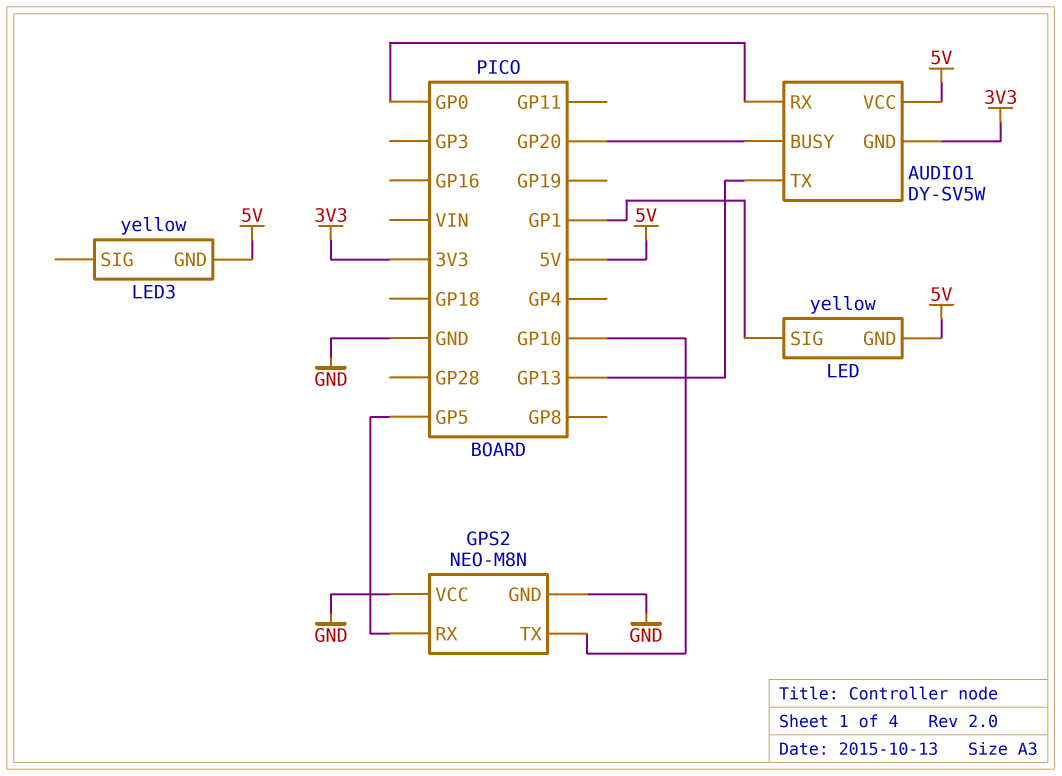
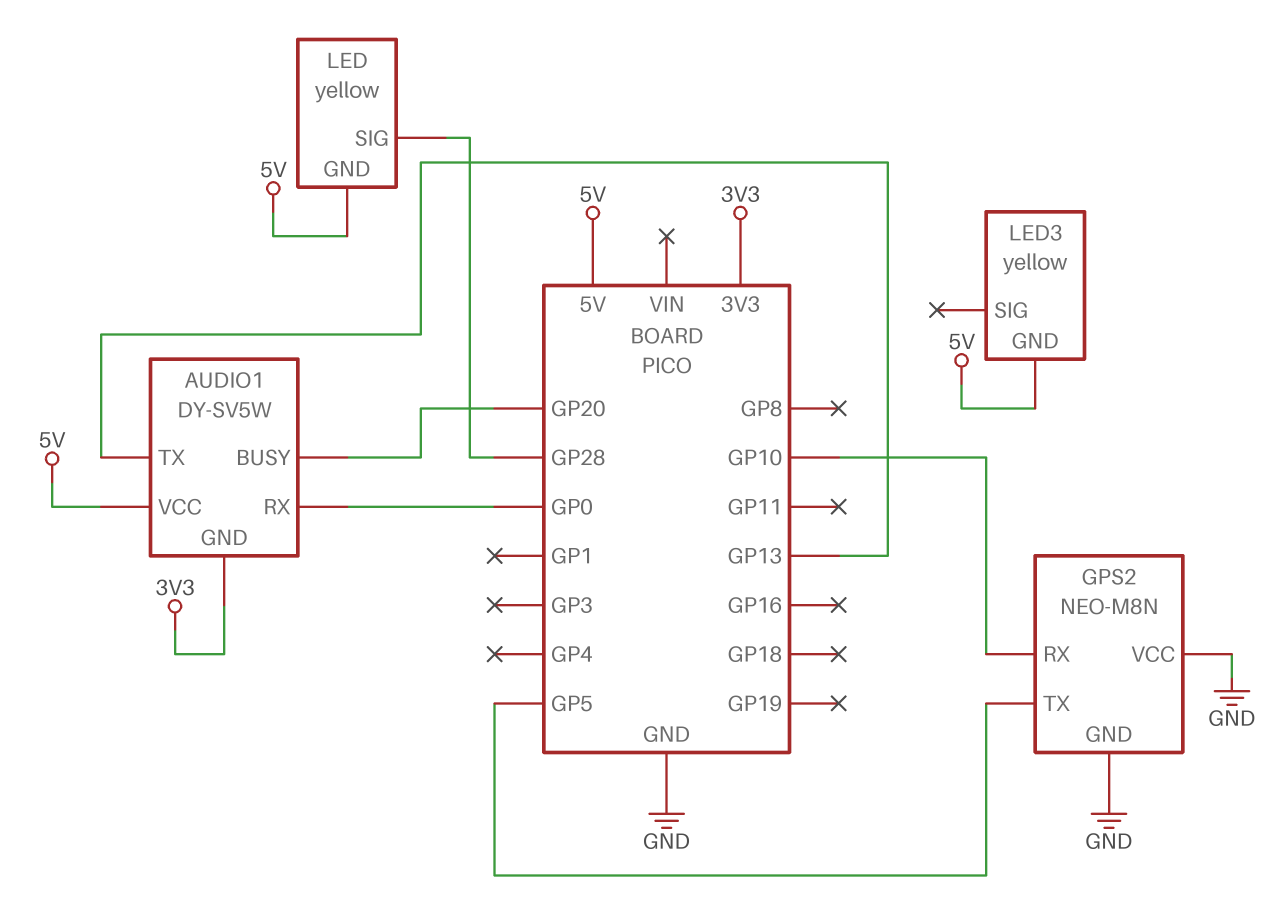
GPS2 pin RX: GP5 -> GP10
GPS2 pin TX: GP10 -> GP5
LED pin SIG: GP1 -> GP28

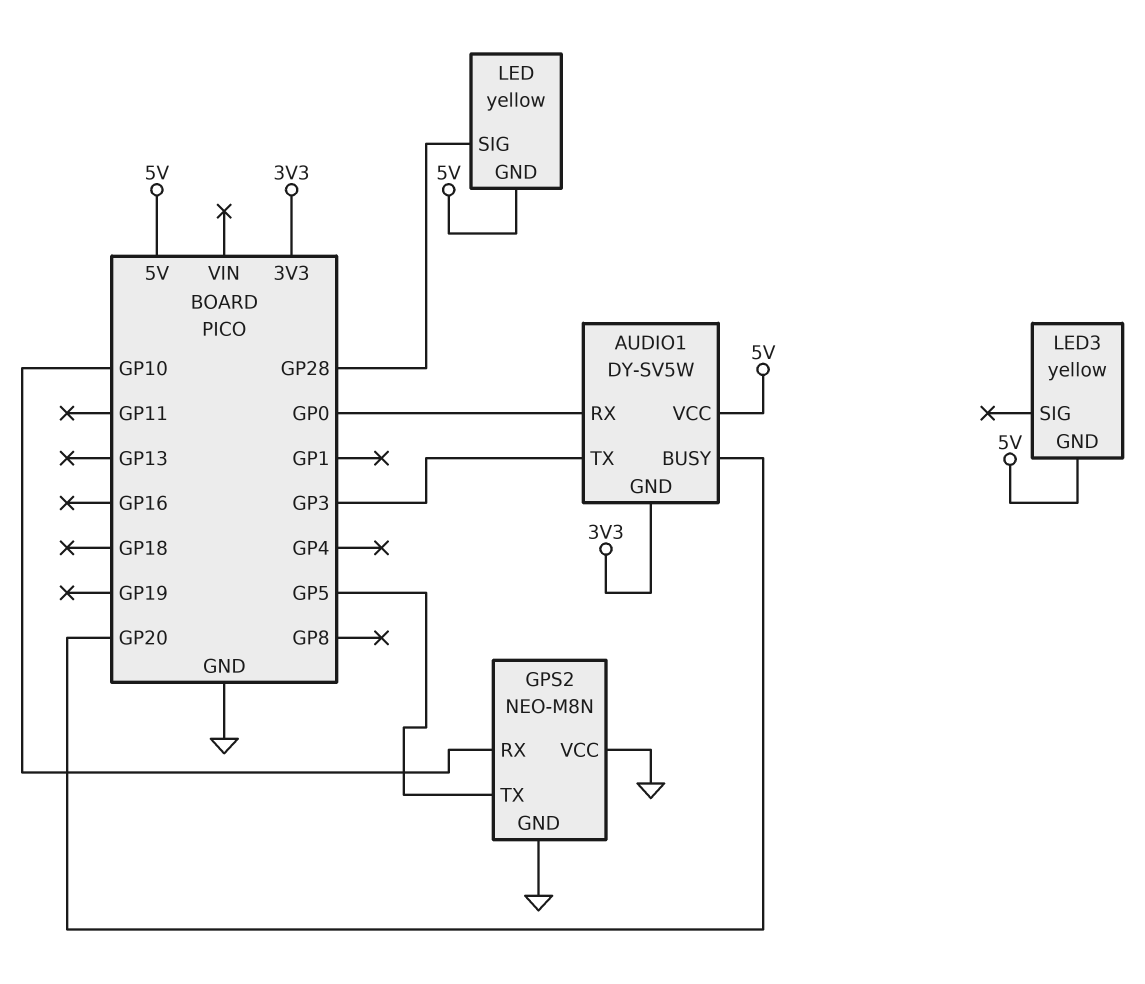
AUDIO1 pin TX: GP13 -> GP3

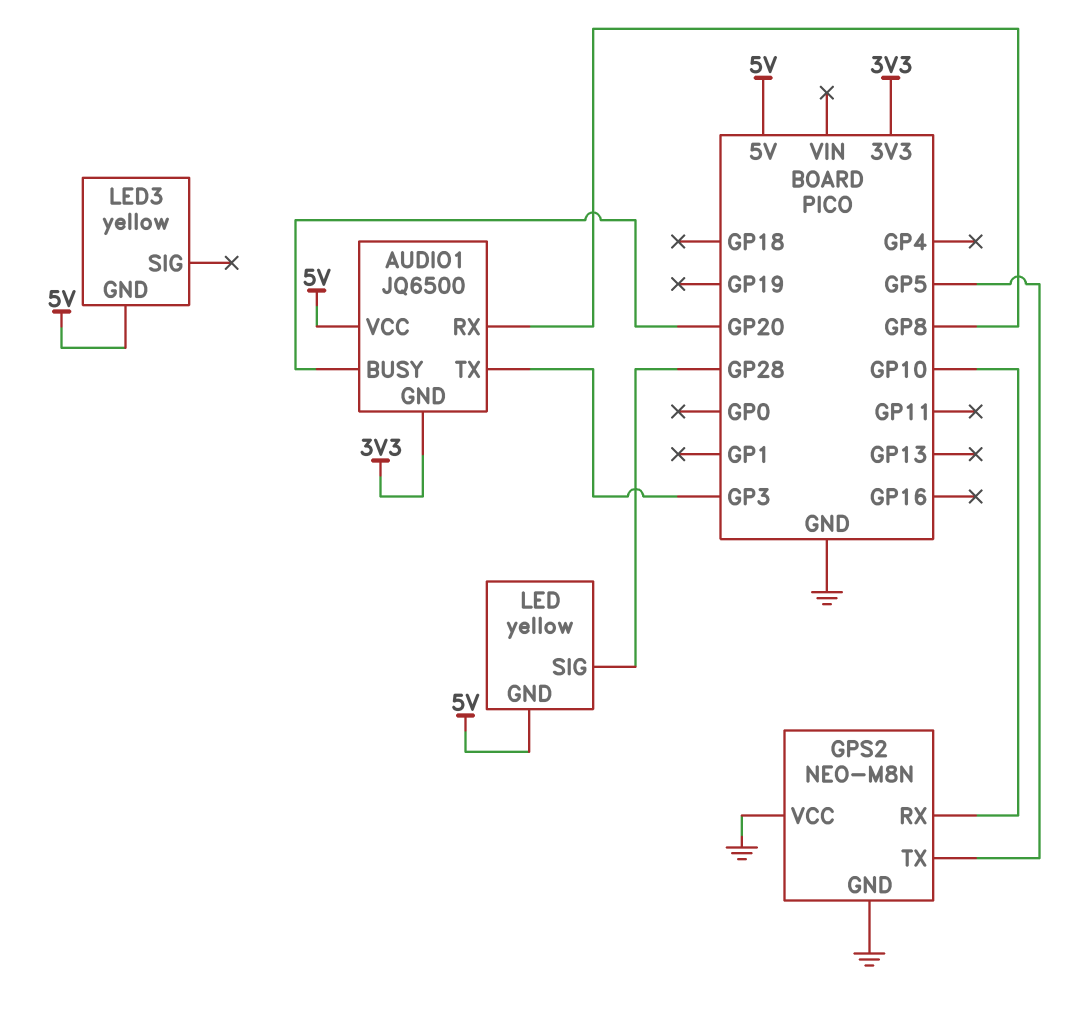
AUDIO1: DY-SV5W -> JQ6500
AUDIO1 pin RX: GP0 -> GP8

